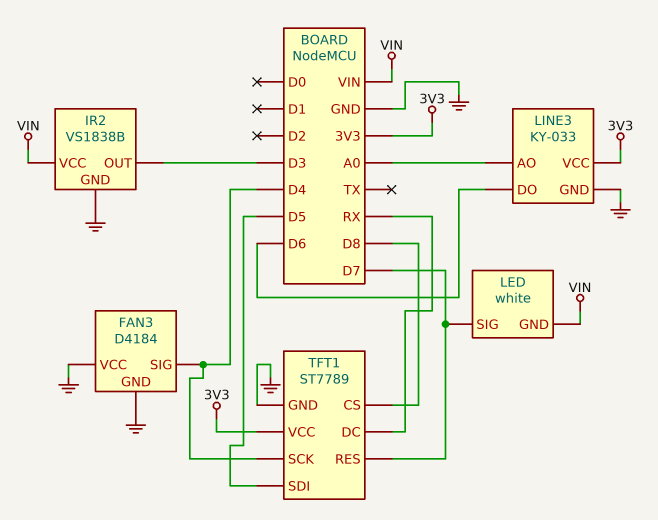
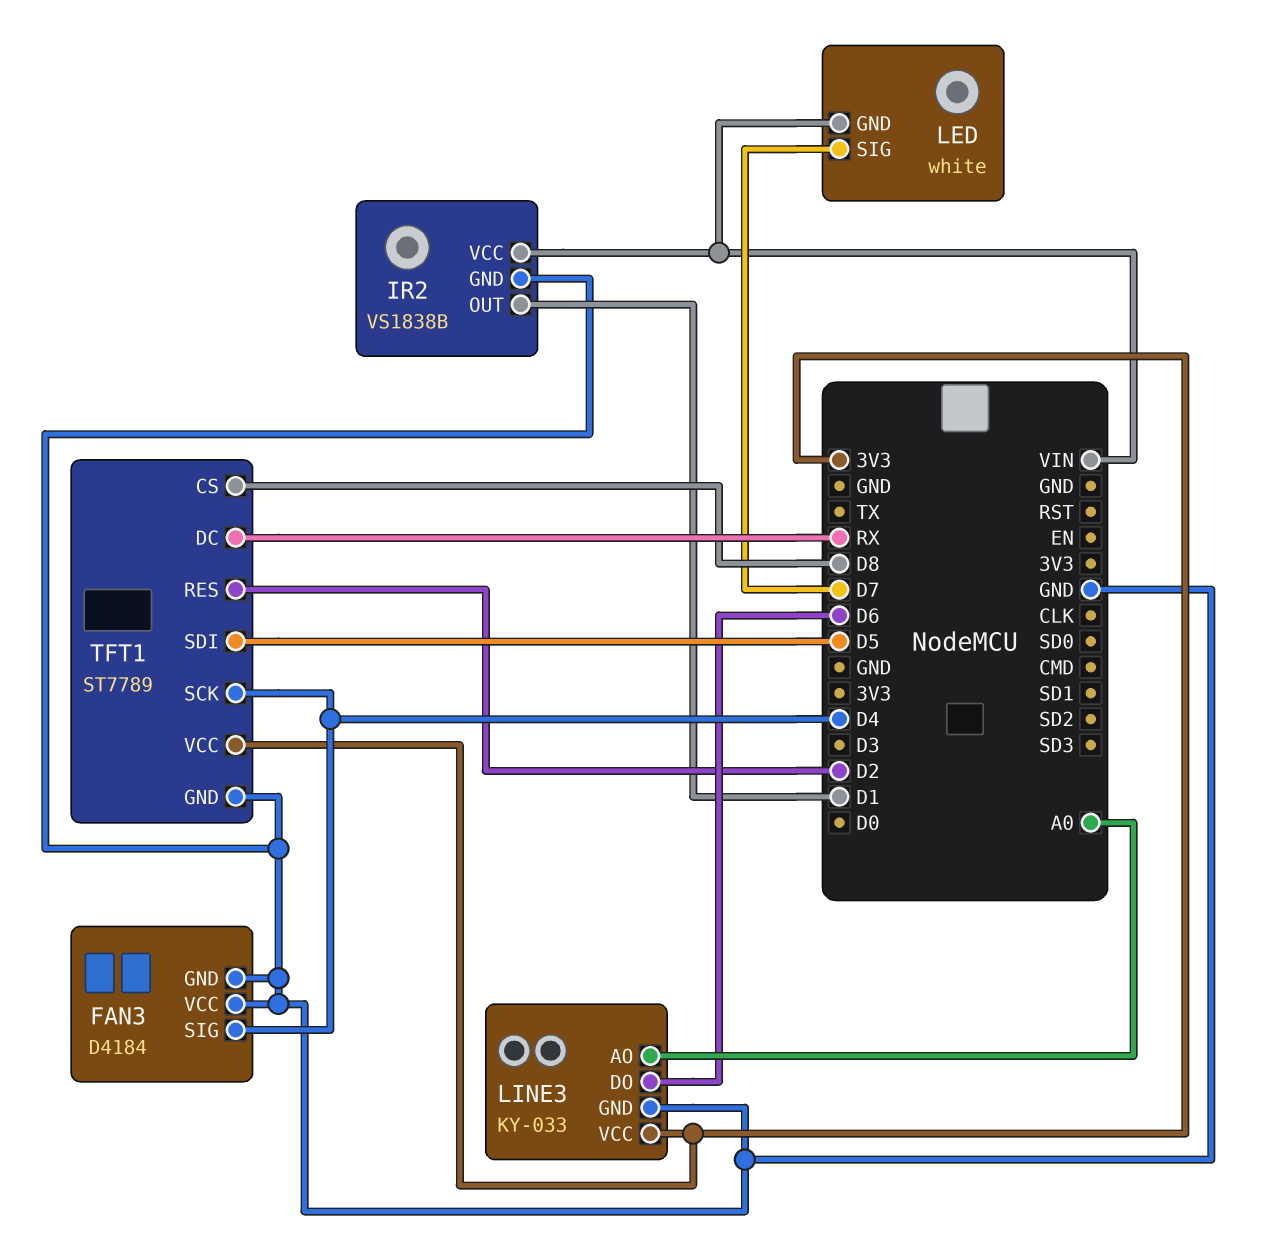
IR2 pin OUT: D3 -> D1
TFT1 pin RES: D7 -> D2

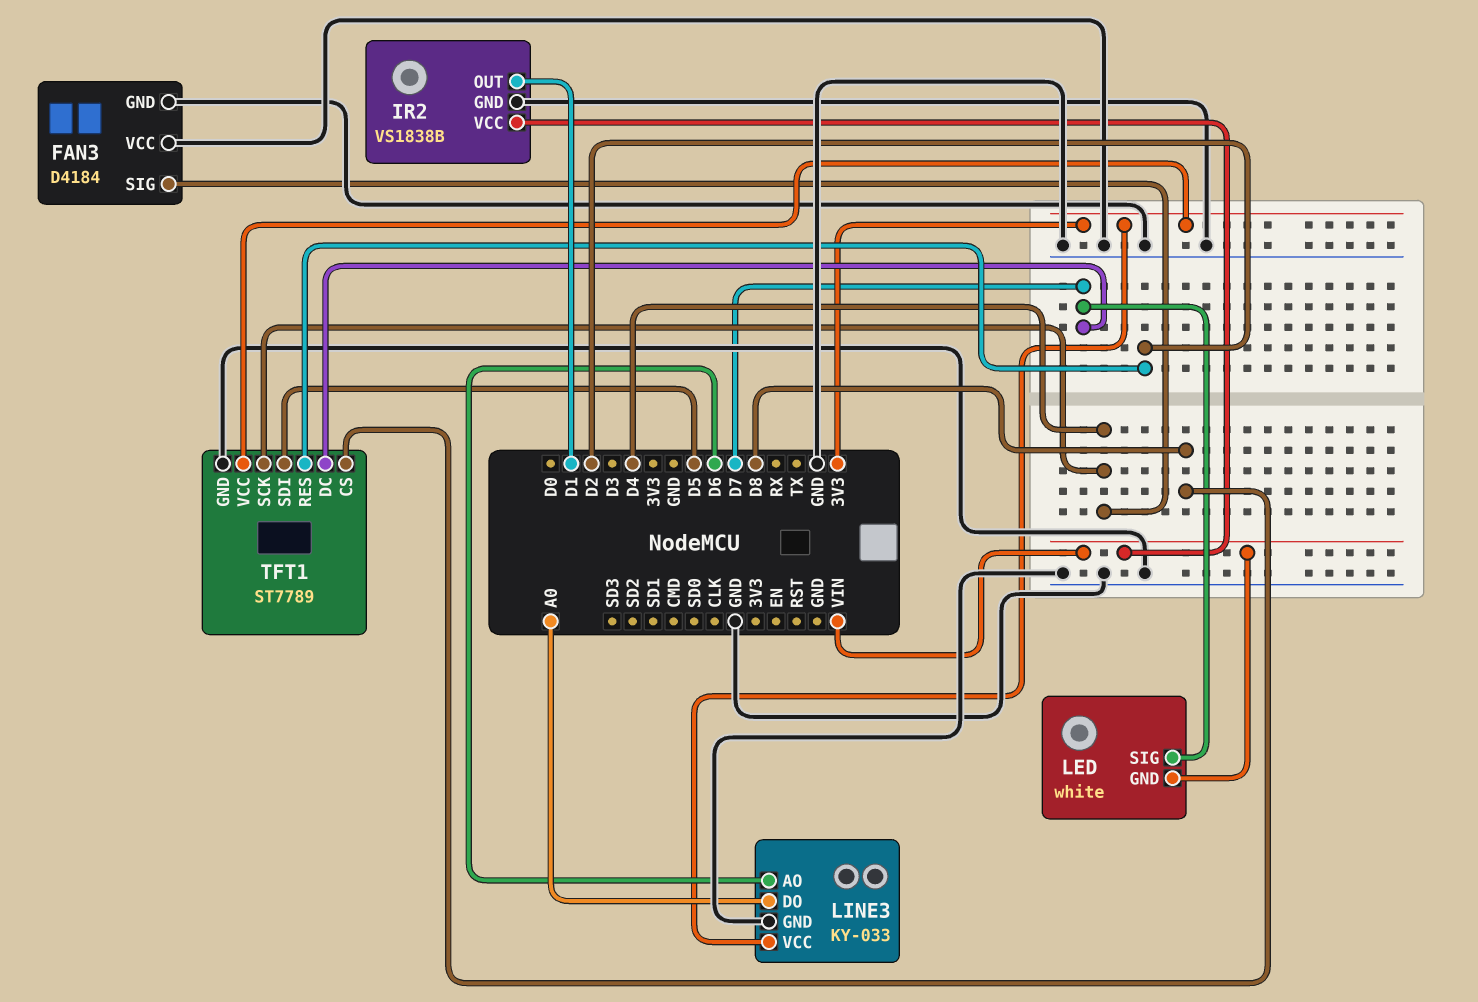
LINE3 pin AO: A0 -> D6
LINE3 pin DO: D6 -> A0
TFT1 pin DC: RX -> D7

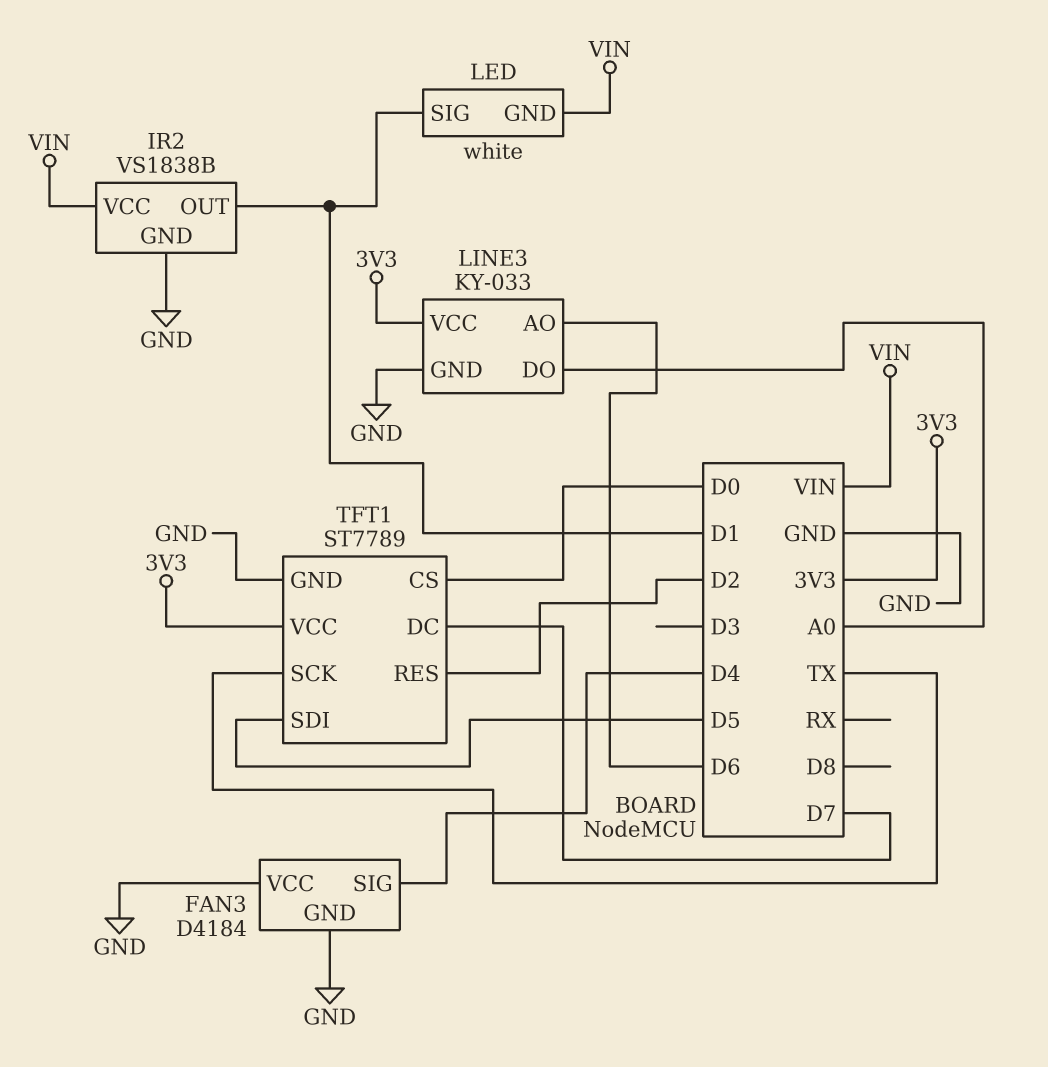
LED pin SIG: D7 -> D1
TFT1 pin CS: D8 -> D0
TFT1 pin SCK: D4 -> TX

